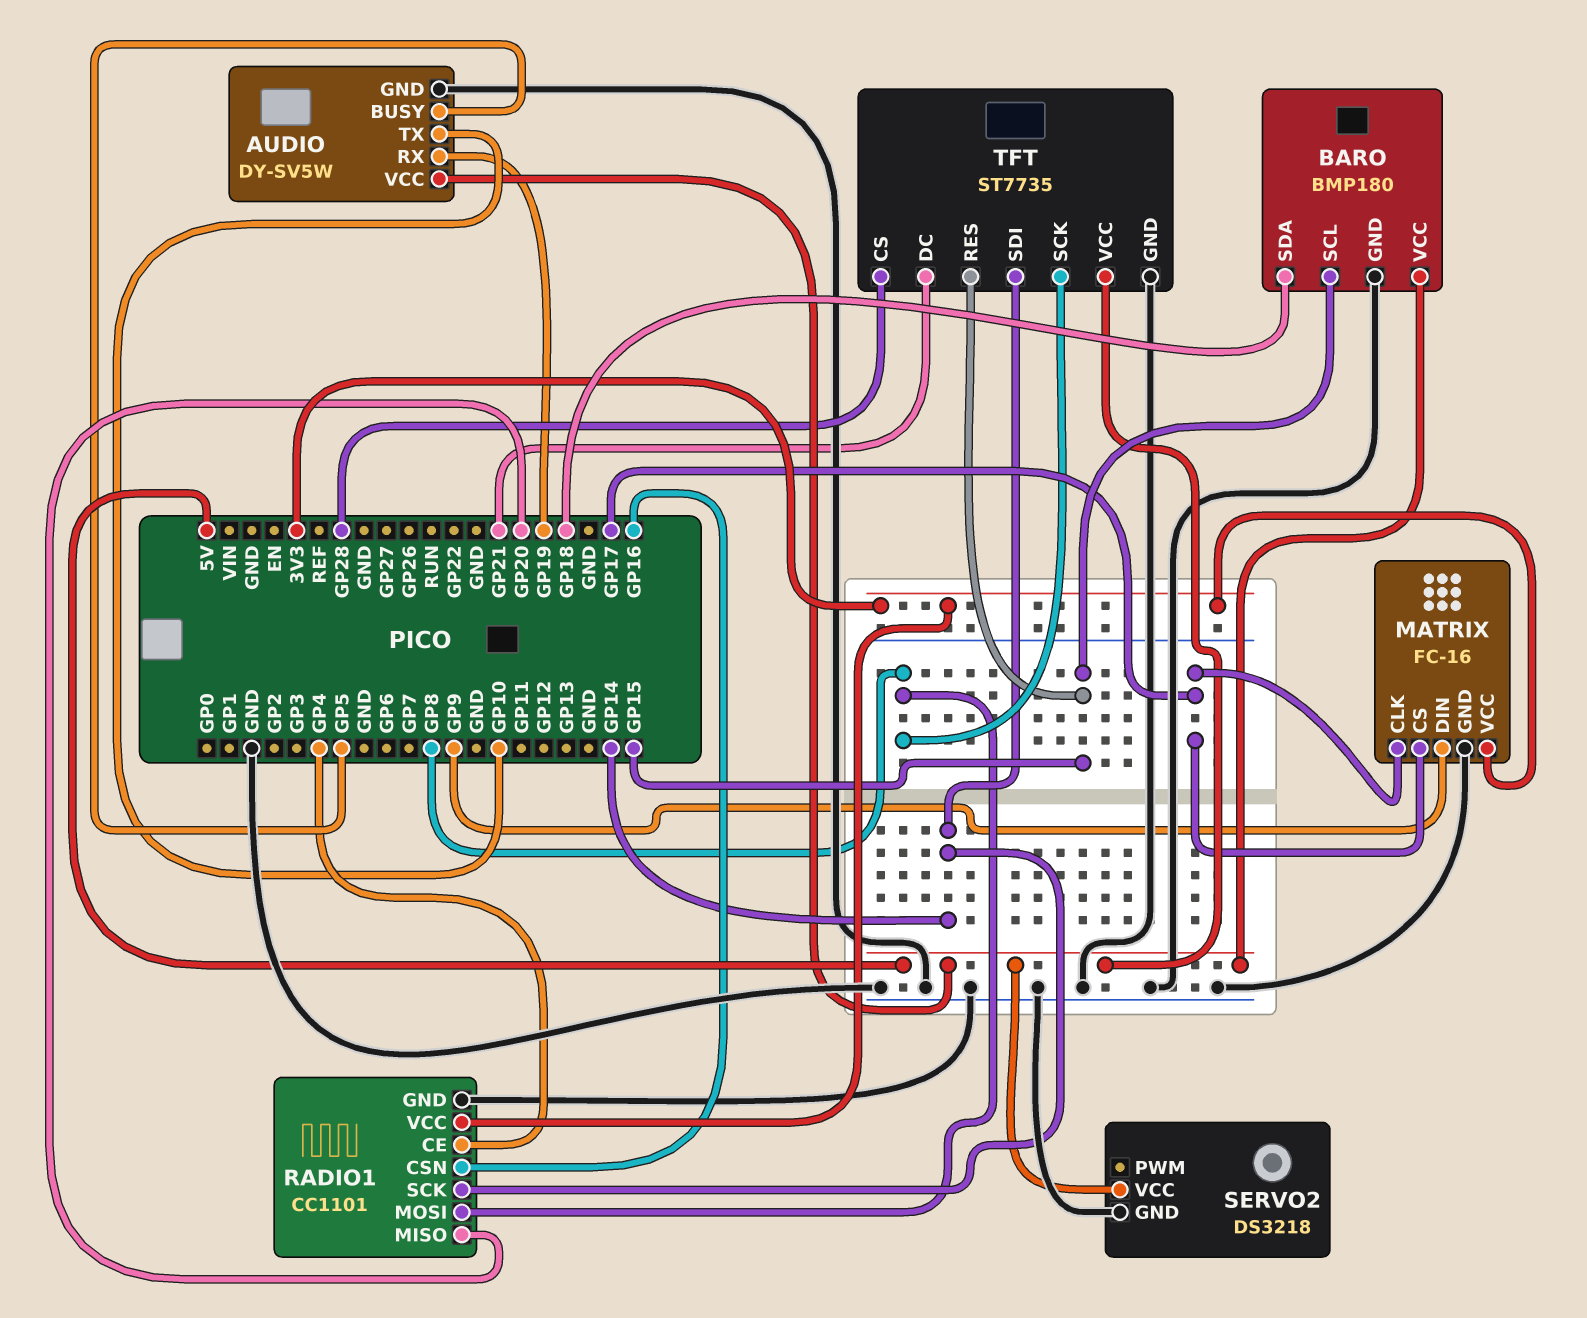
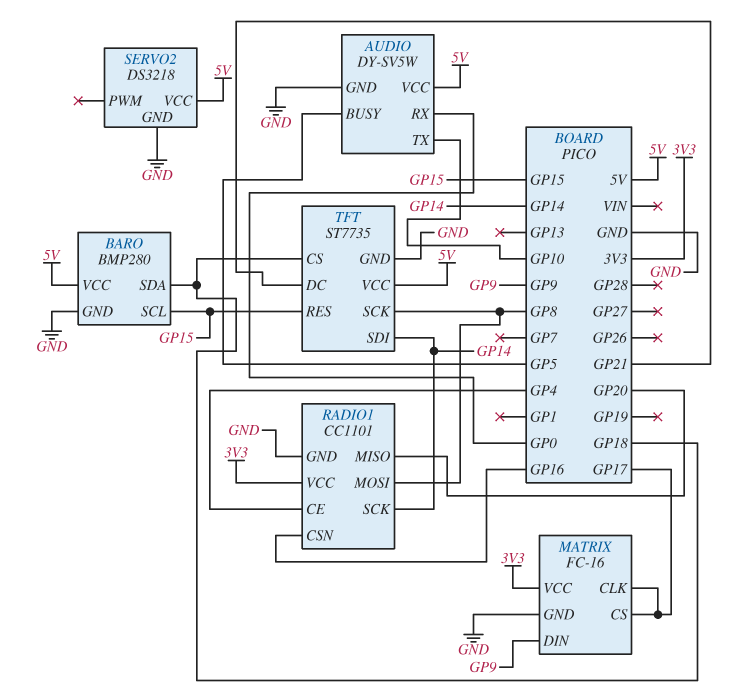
AUDIO pin RX: GP19 -> GP0
BARO: BMP180 -> BMP280
TFT pin CS: GP28 -> GP18

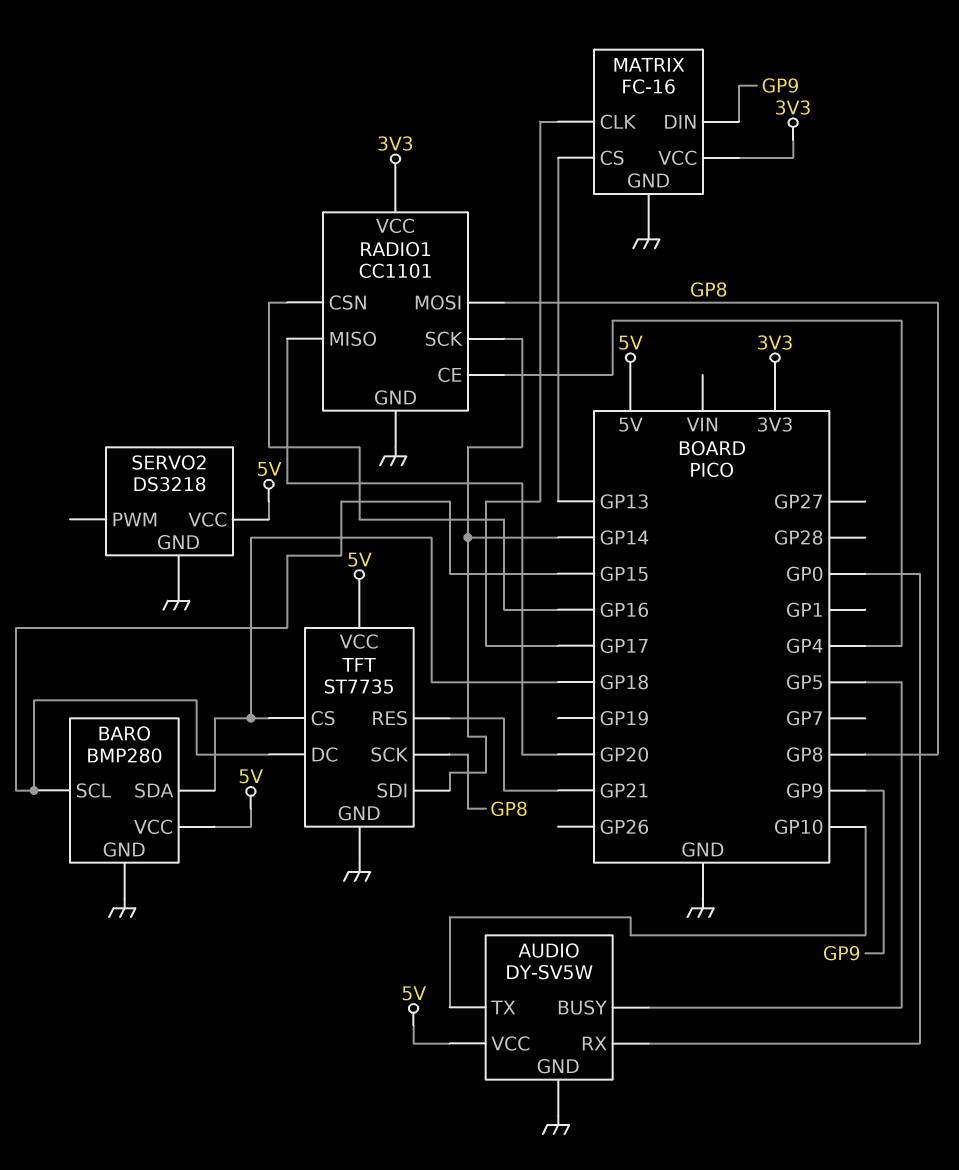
MATRIX pin CS: GP17 -> GP13
TFT pin DC: GP21 -> GP15
TFT pin RES: GP15 -> GP21

